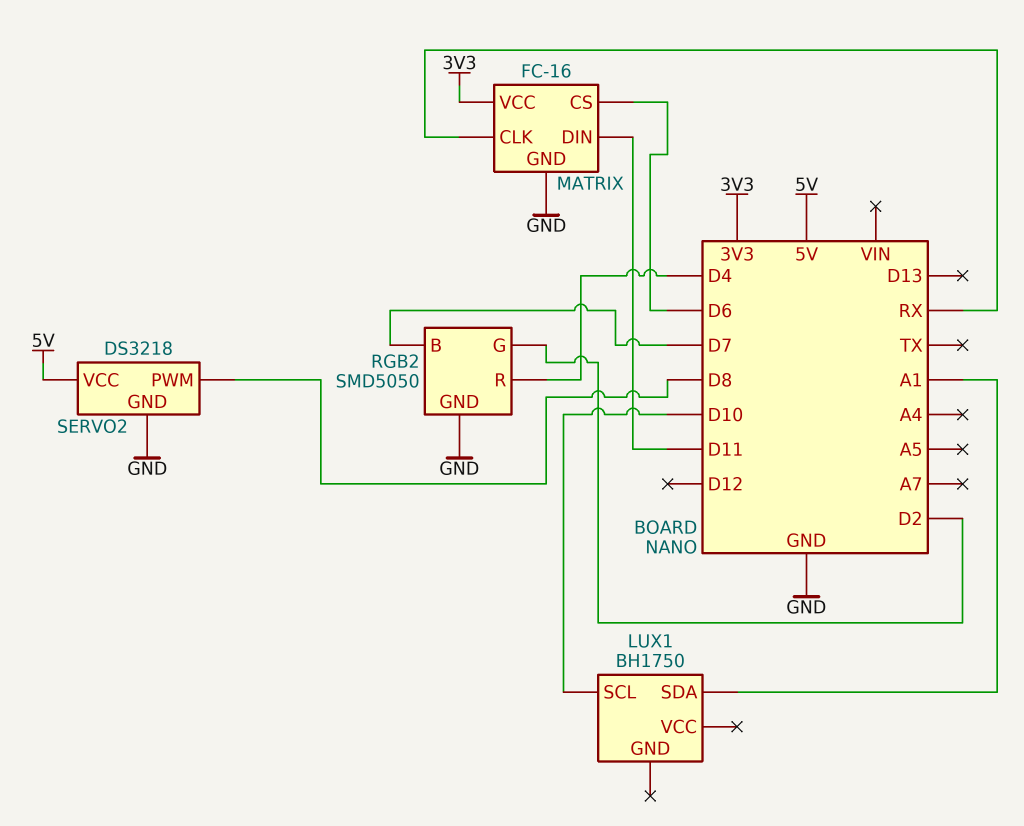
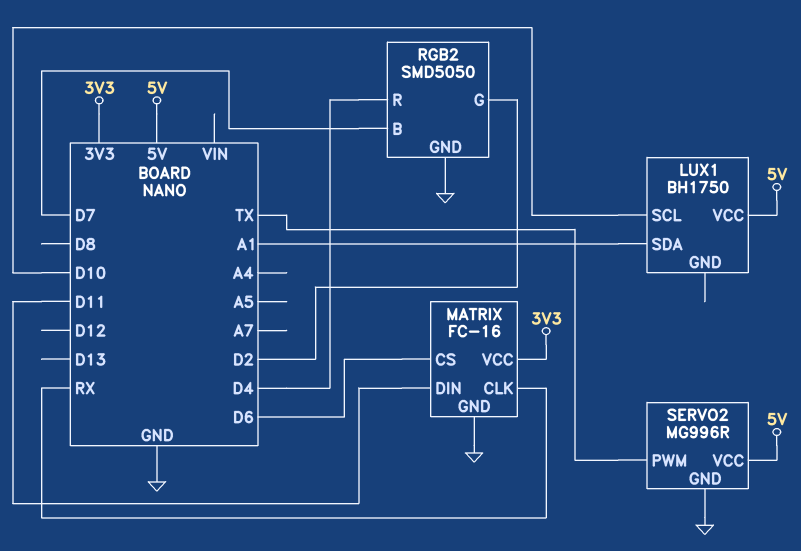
LUX1 pin VCC: none -> 5V
SERVO2: DS3218 -> MG996R
SERVO2 pin PWM: D8 -> TX

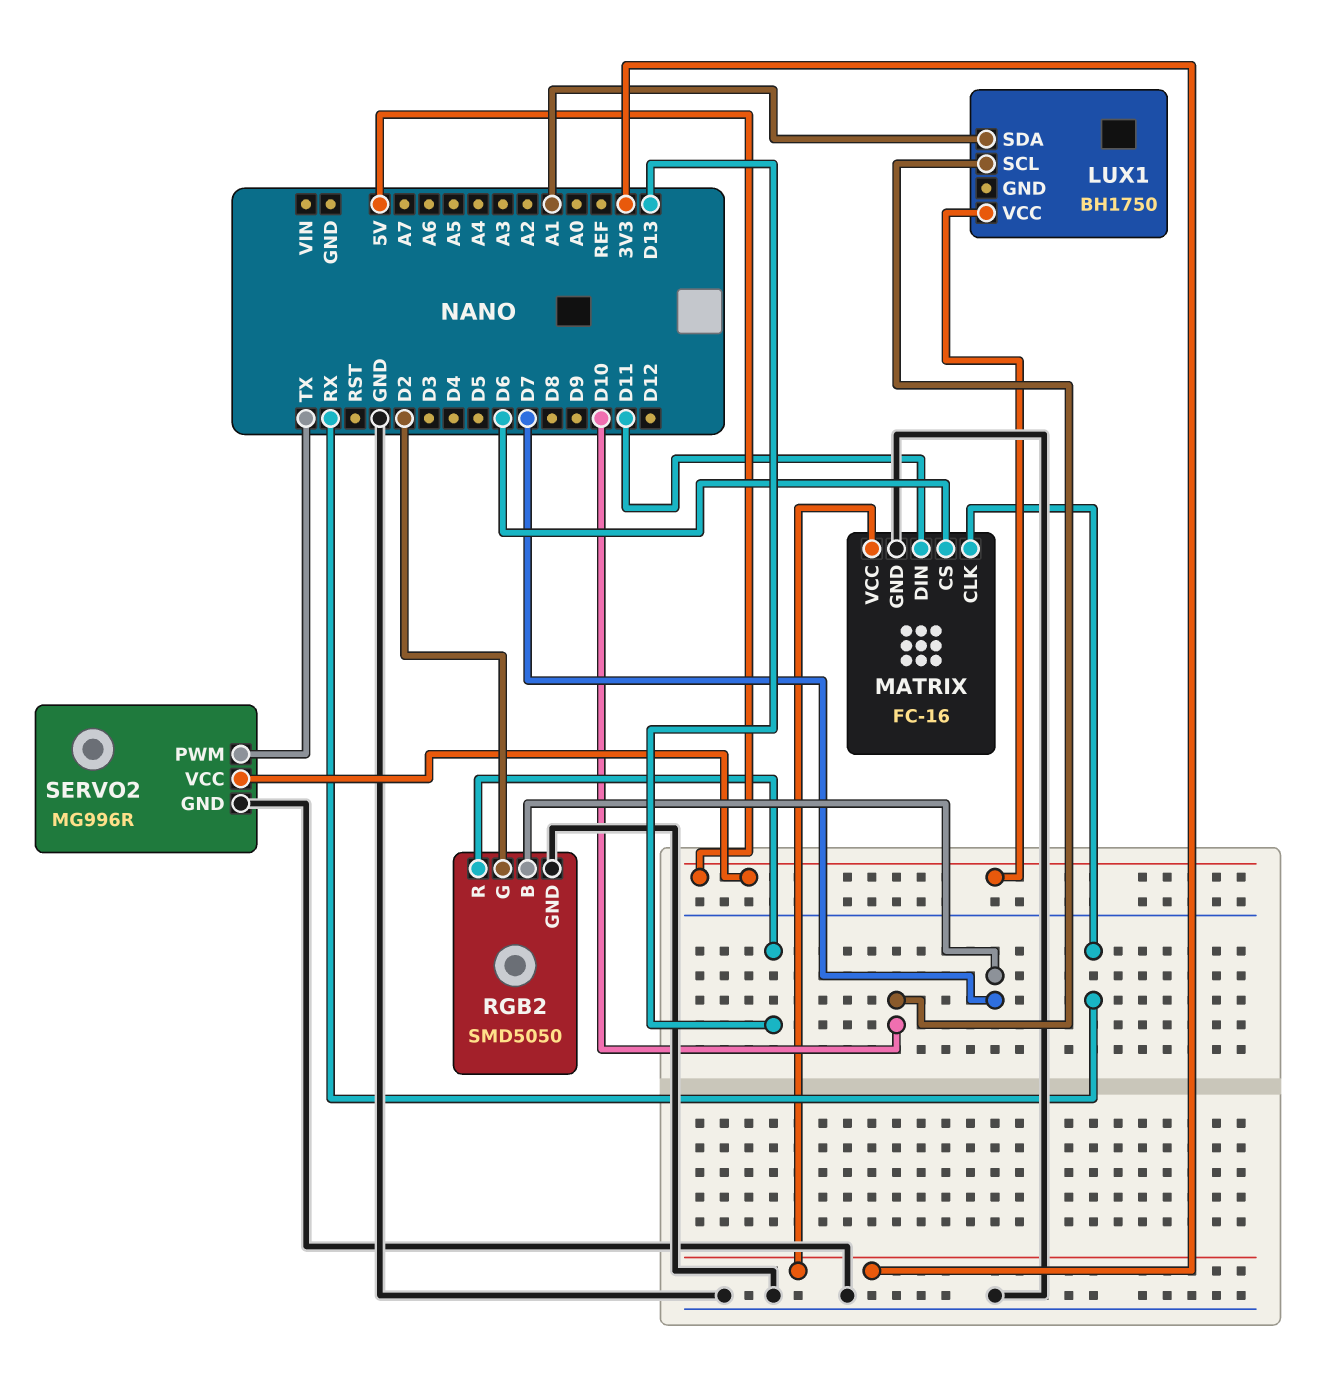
RGB2 pin R: D4 -> D13

